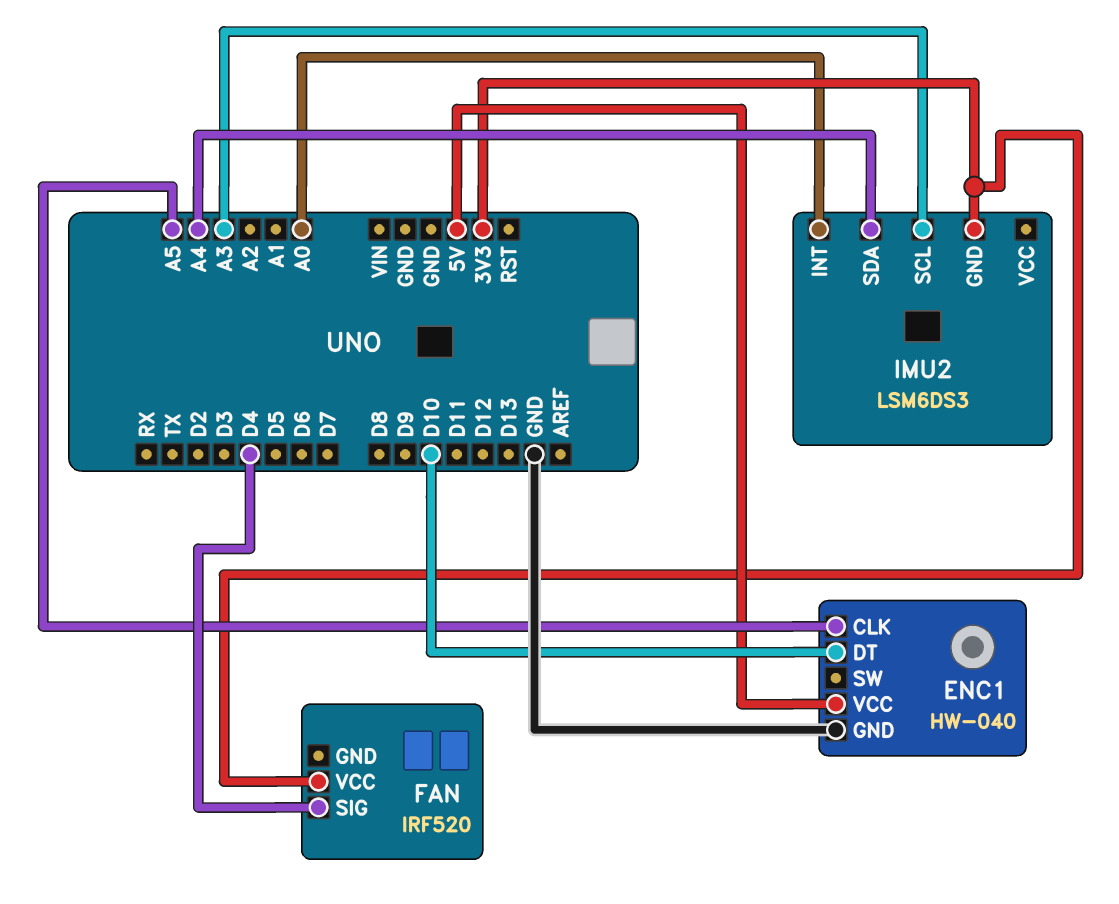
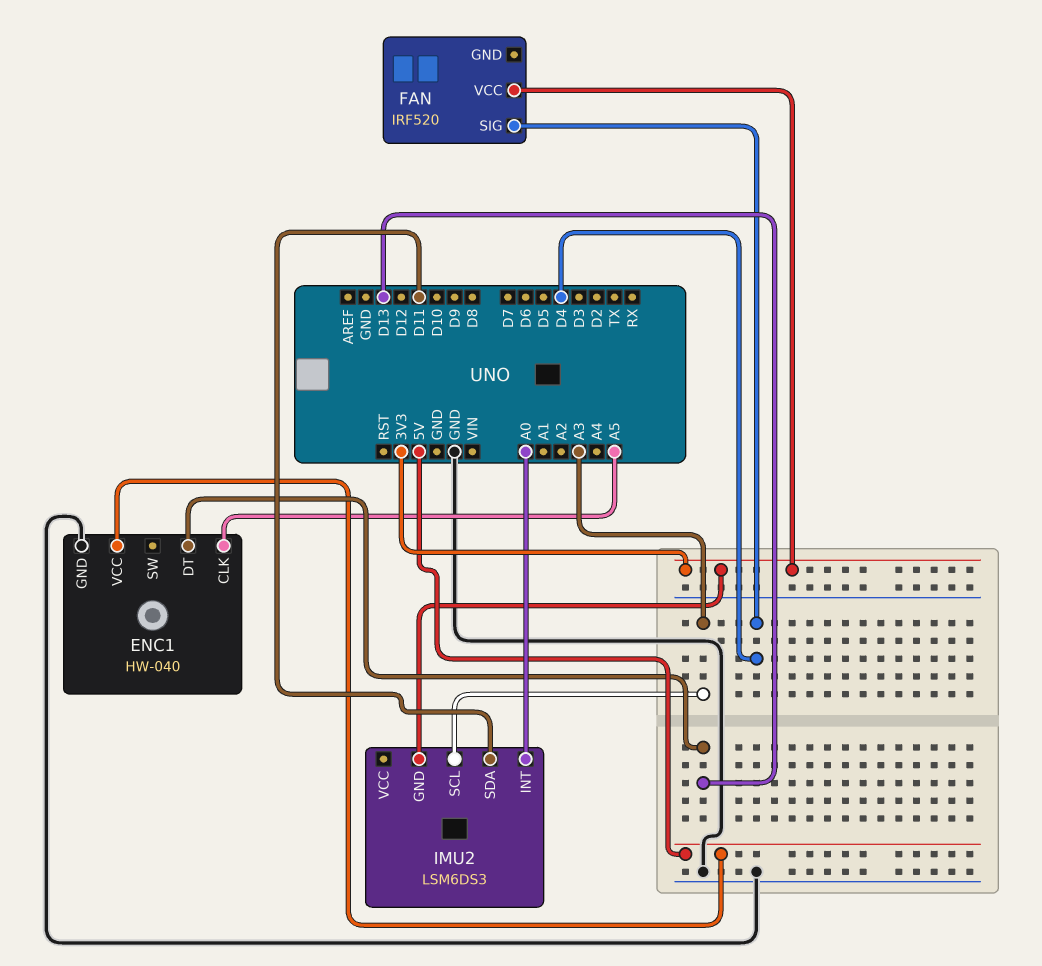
ENC1 pin DT: D10 -> D13
IMU2 pin SDA: A4 -> D11

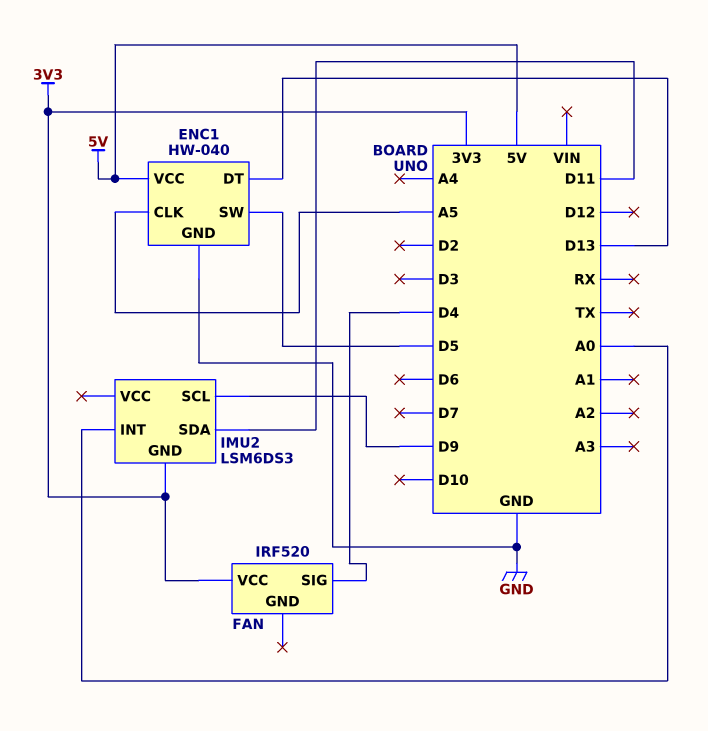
ENC1 pin SW: none -> D5
IMU2 pin SCL: A3 -> D9

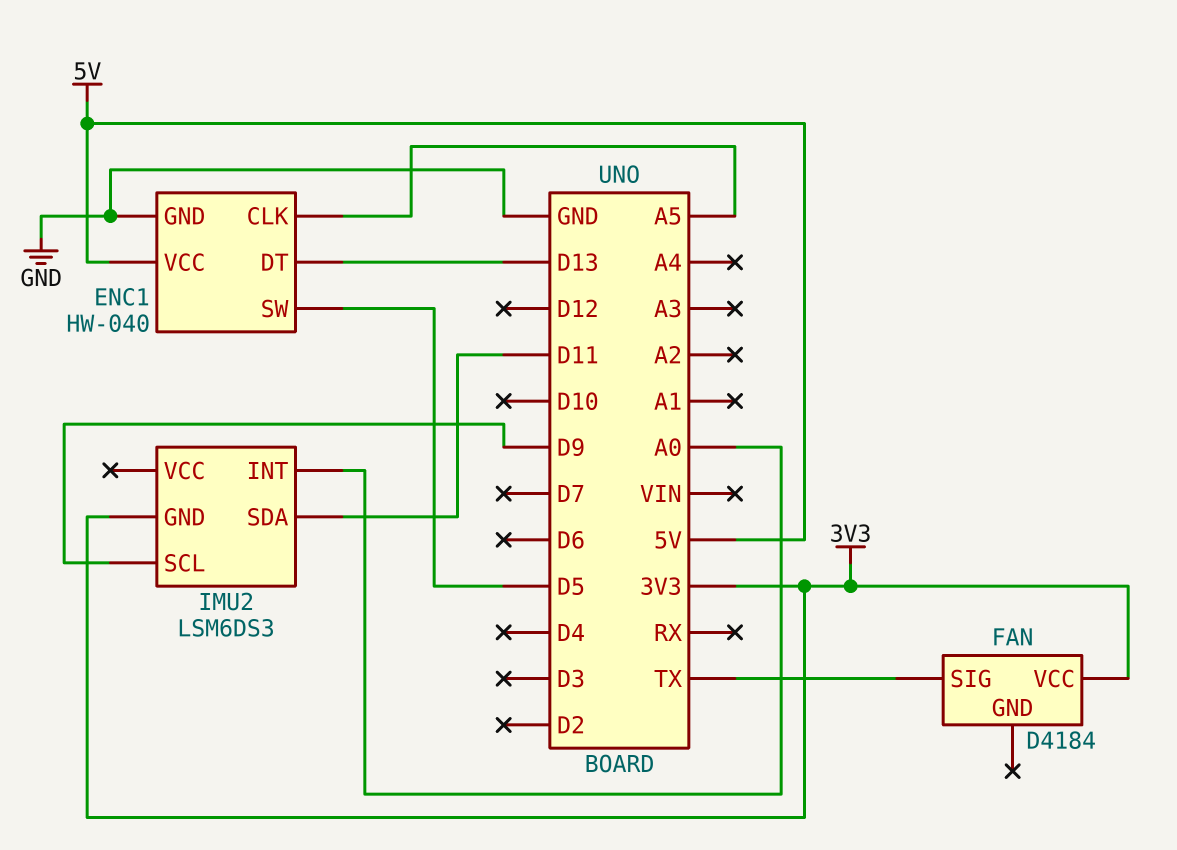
FAN: IRF520 -> D4184
FAN pin SIG: D4 -> TX

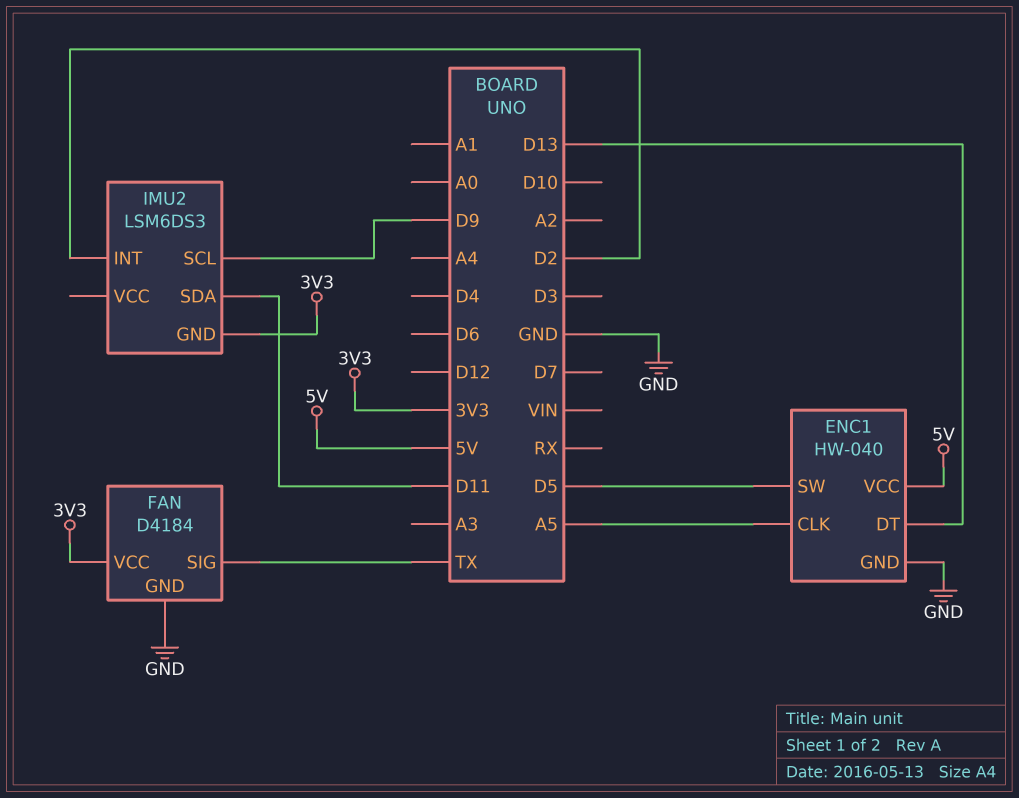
FAN pin GND: none -> GND
IMU2 pin INT: A0 -> D2

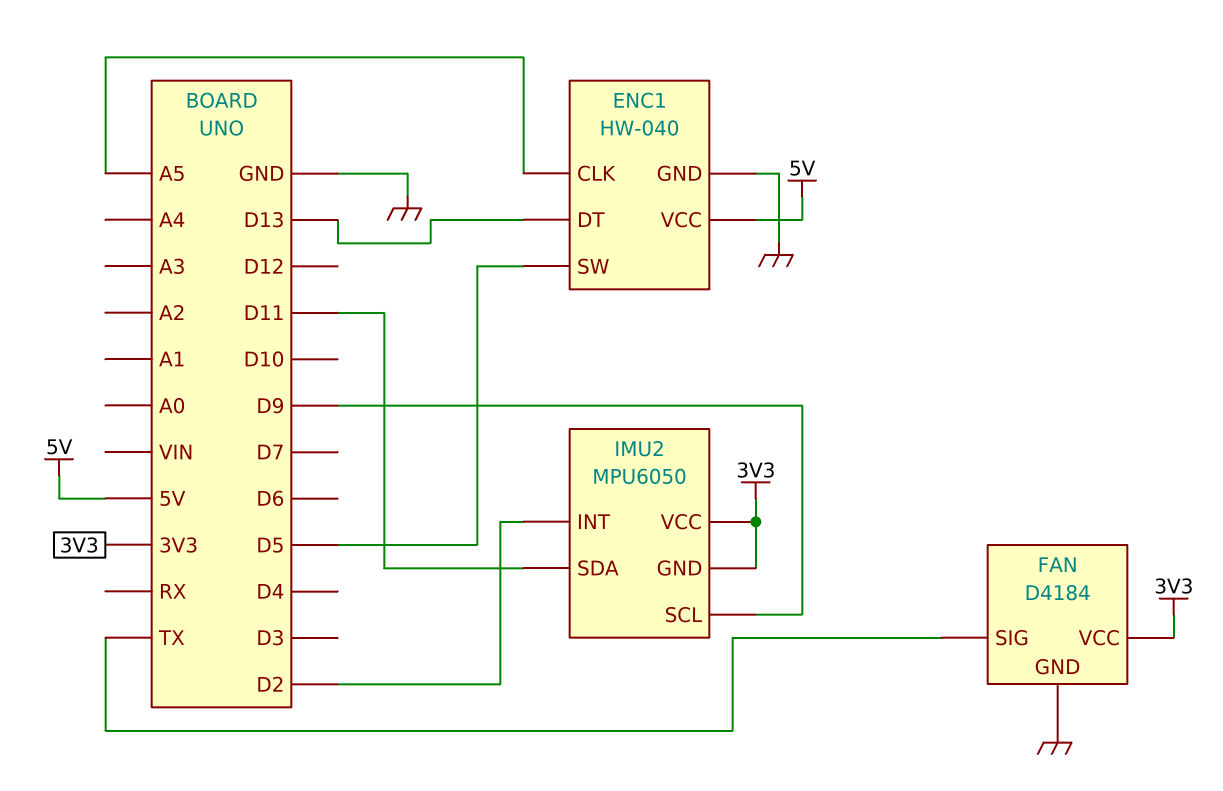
IMU2: LSM6DS3 -> MPU6050
IMU2 pin VCC: none -> 3V3

